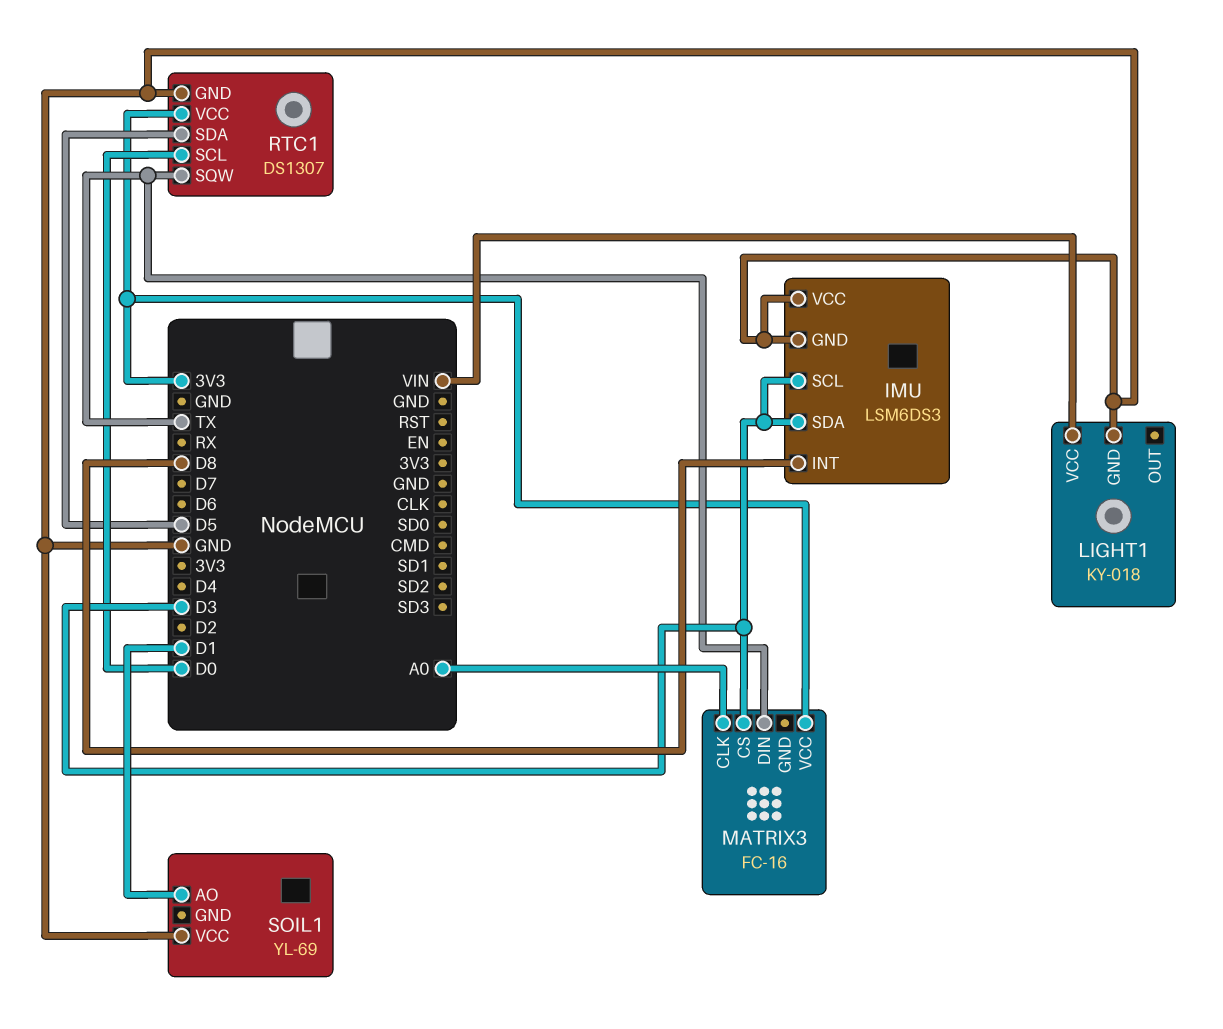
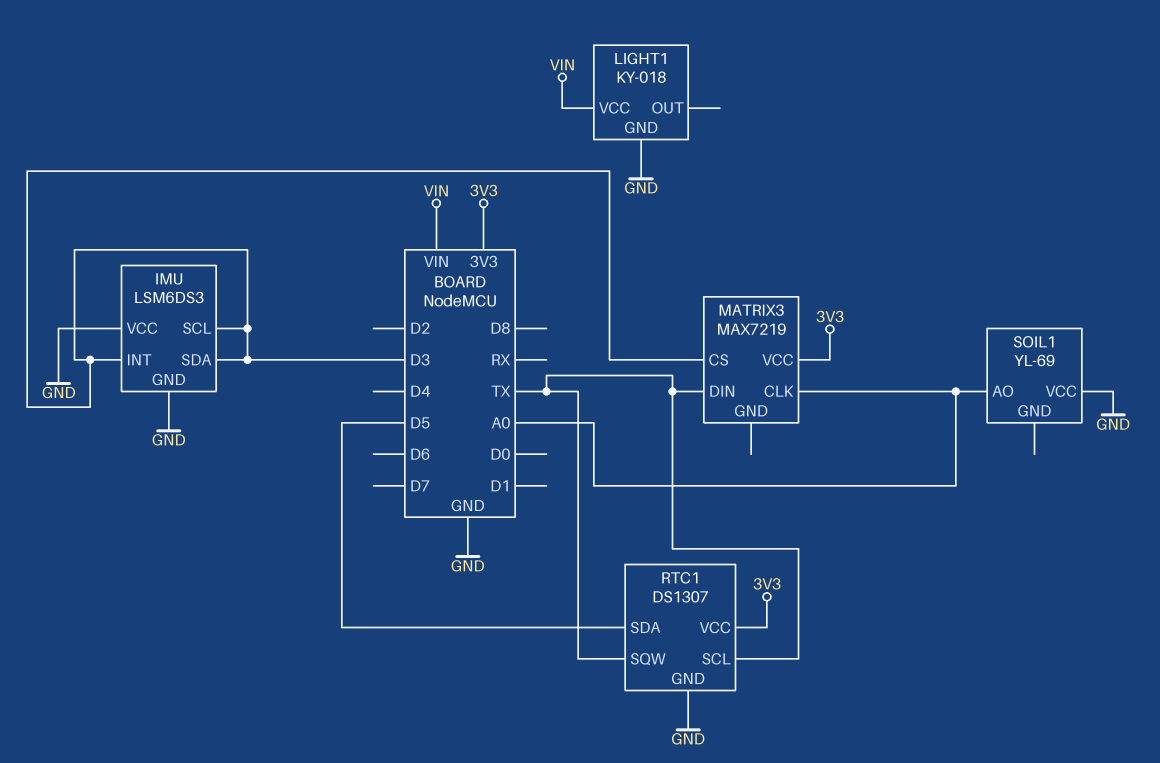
IMU pin INT: D8 -> D3
MATRIX3: FC-16 -> MAX7219
RTC1 pin SCL: D0 -> TX
SOIL1 pin AO: D1 -> A0

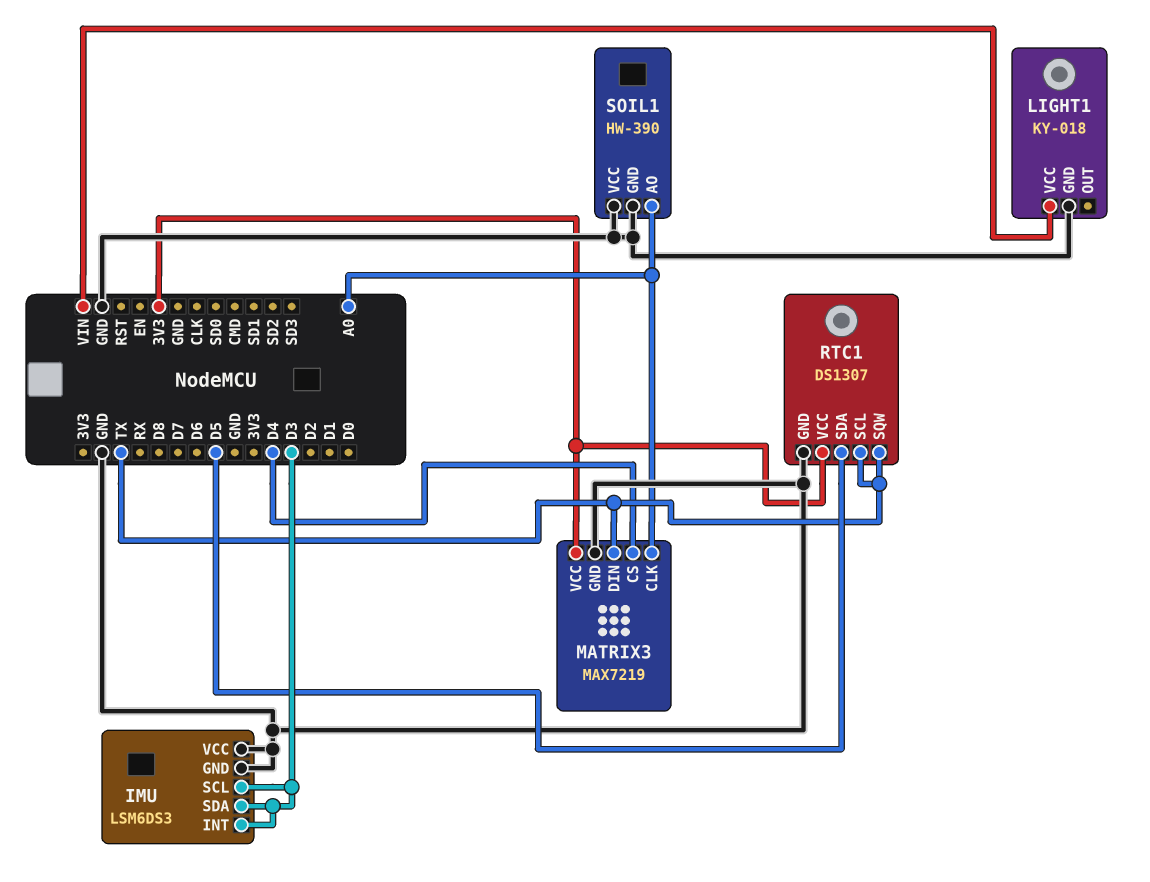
MATRIX3 pin CS: D3 -> D4
MATRIX3 pin GND: none -> GND
SOIL1: YL-69 -> HW-390
SOIL1 pin GND: none -> GND

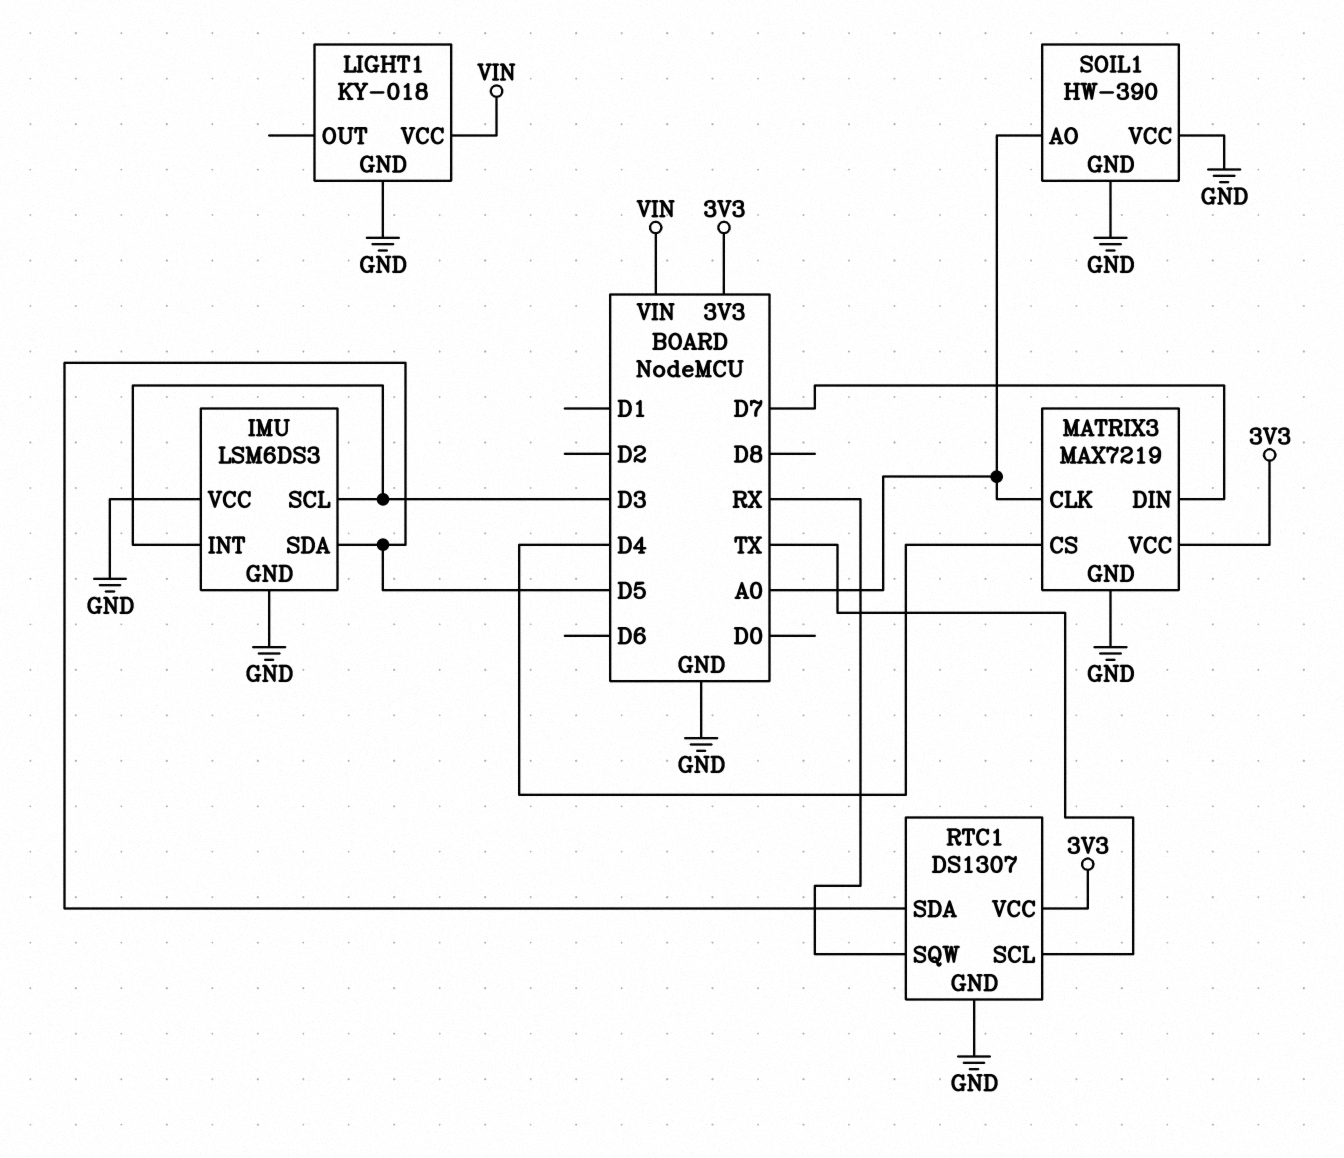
IMU pin SDA: D3 -> D5
MATRIX3 pin DIN: TX -> D7
RTC1 pin SQW: TX -> RX

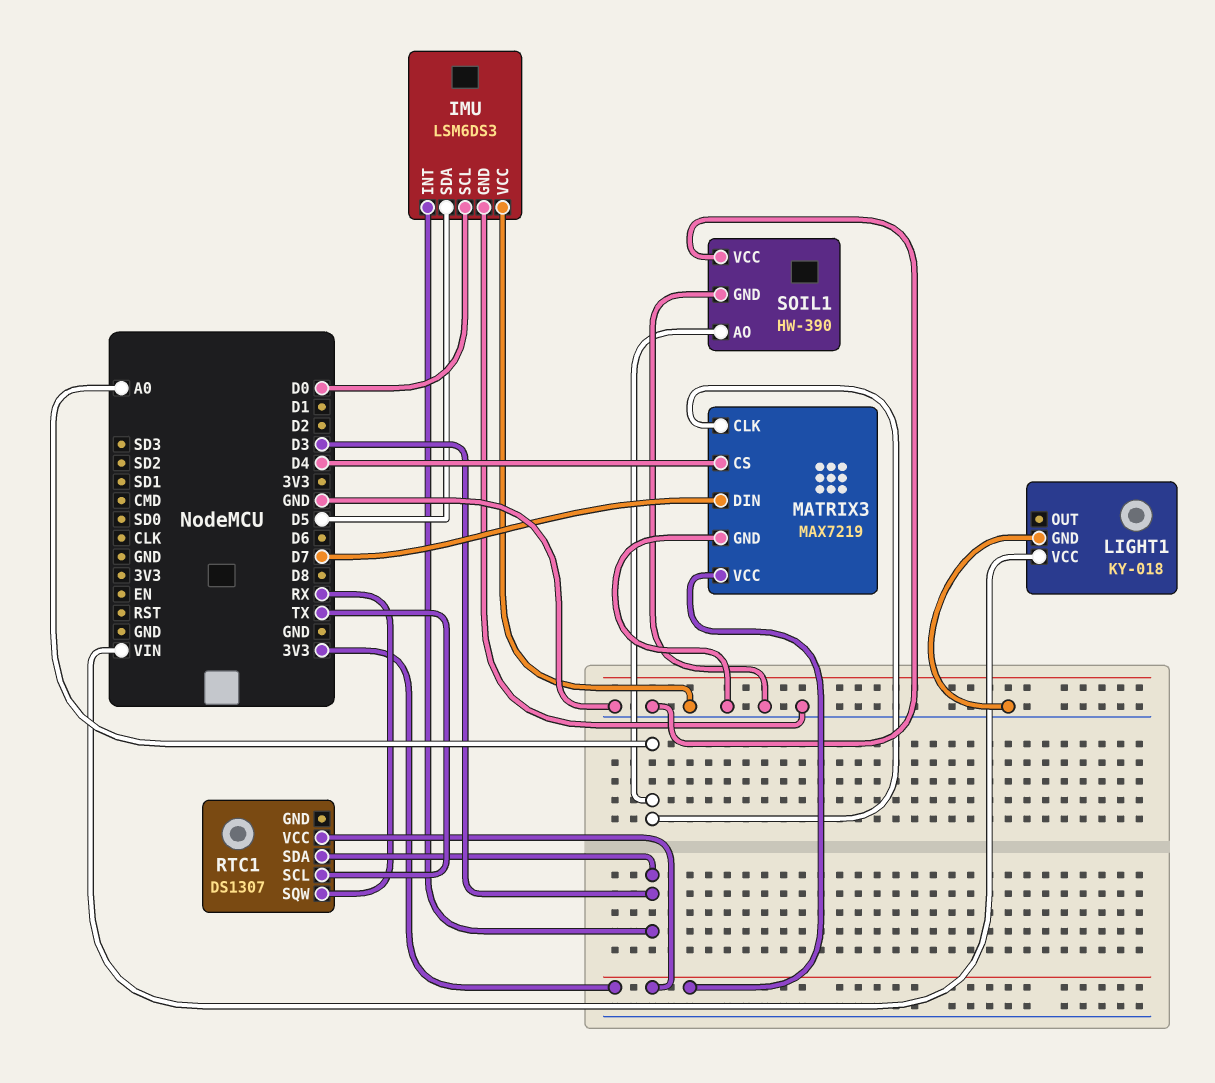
IMU pin SCL: D3 -> D0
RTC1 pin GND: GND -> none
RTC1 pin SDA: D5 -> D3

